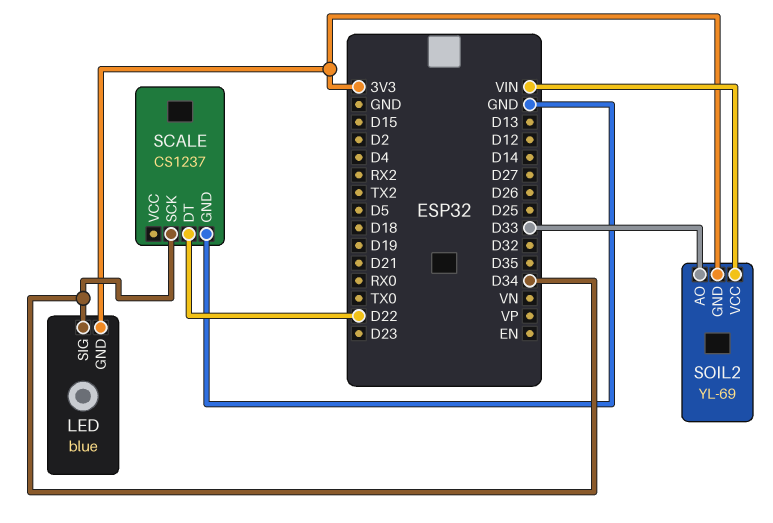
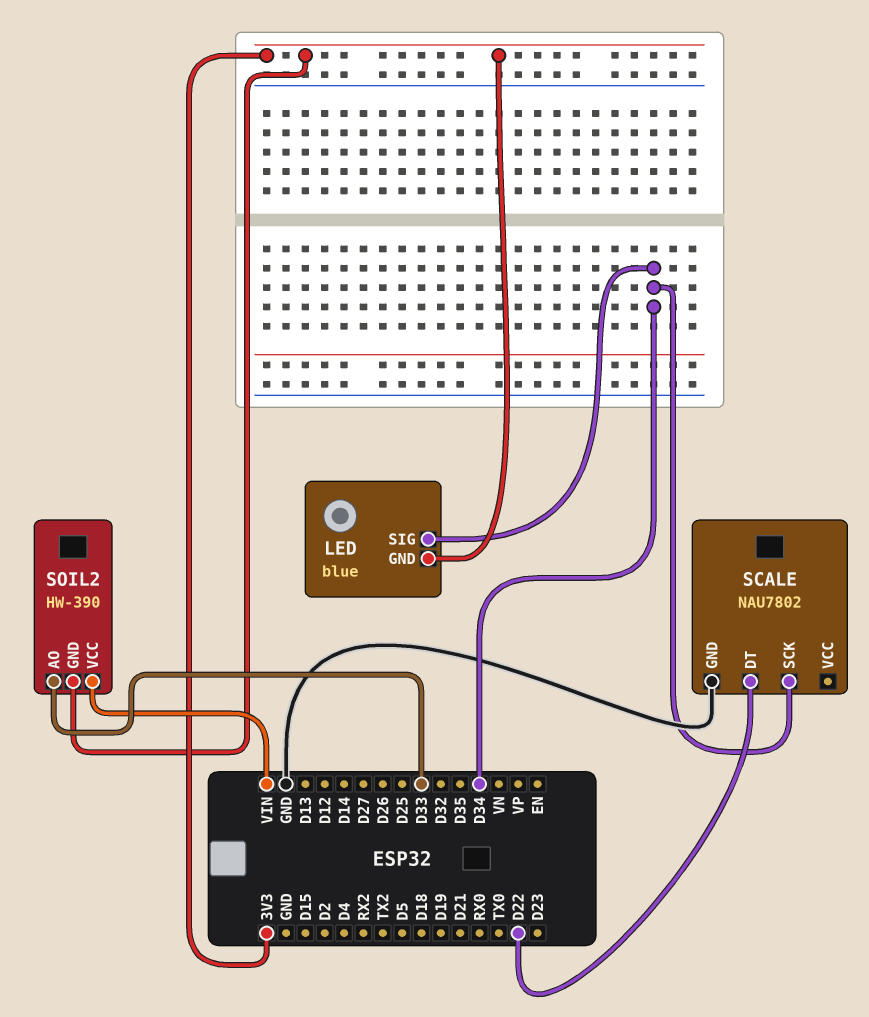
SCALE: CS1237 -> NAU7802
SOIL2: YL-69 -> HW-390

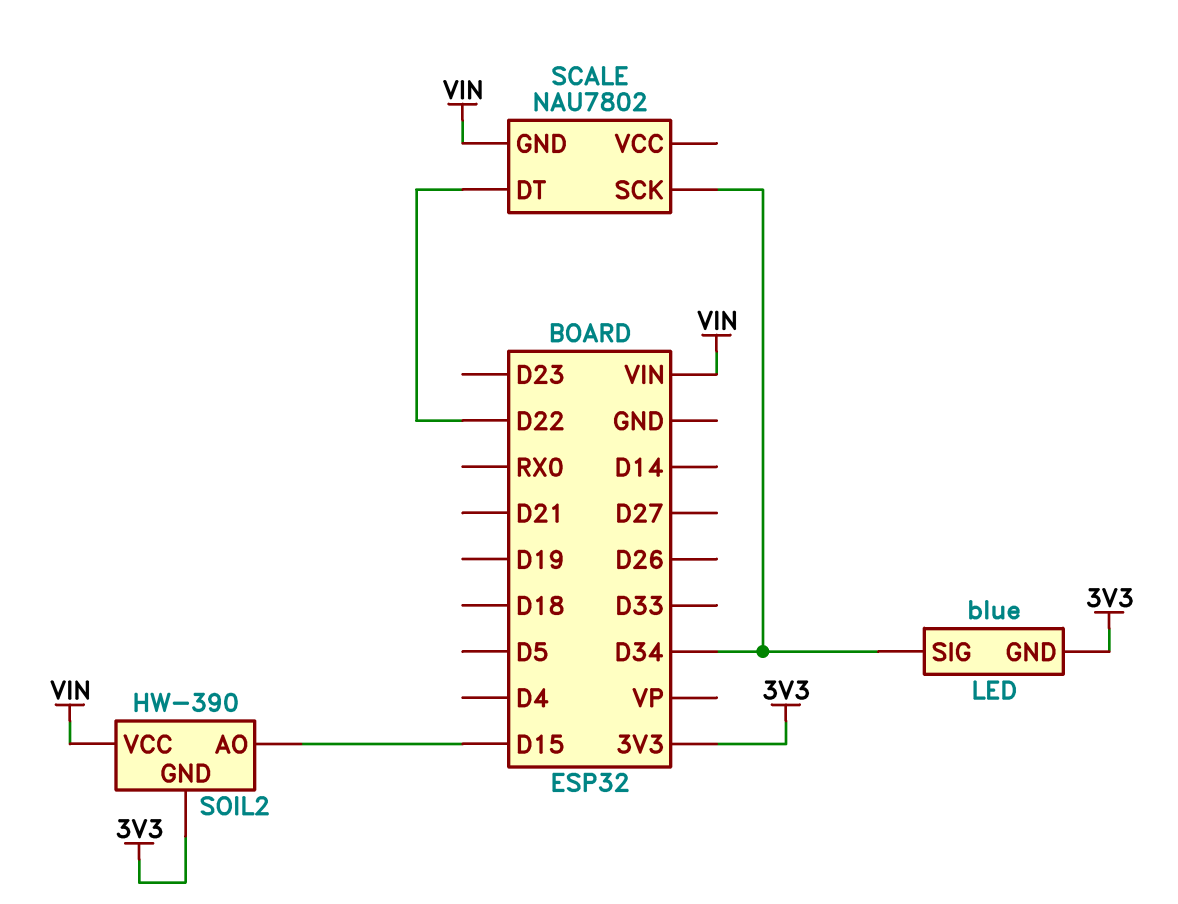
SCALE pin GND: GND -> VIN
SOIL2 pin AO: D33 -> D15

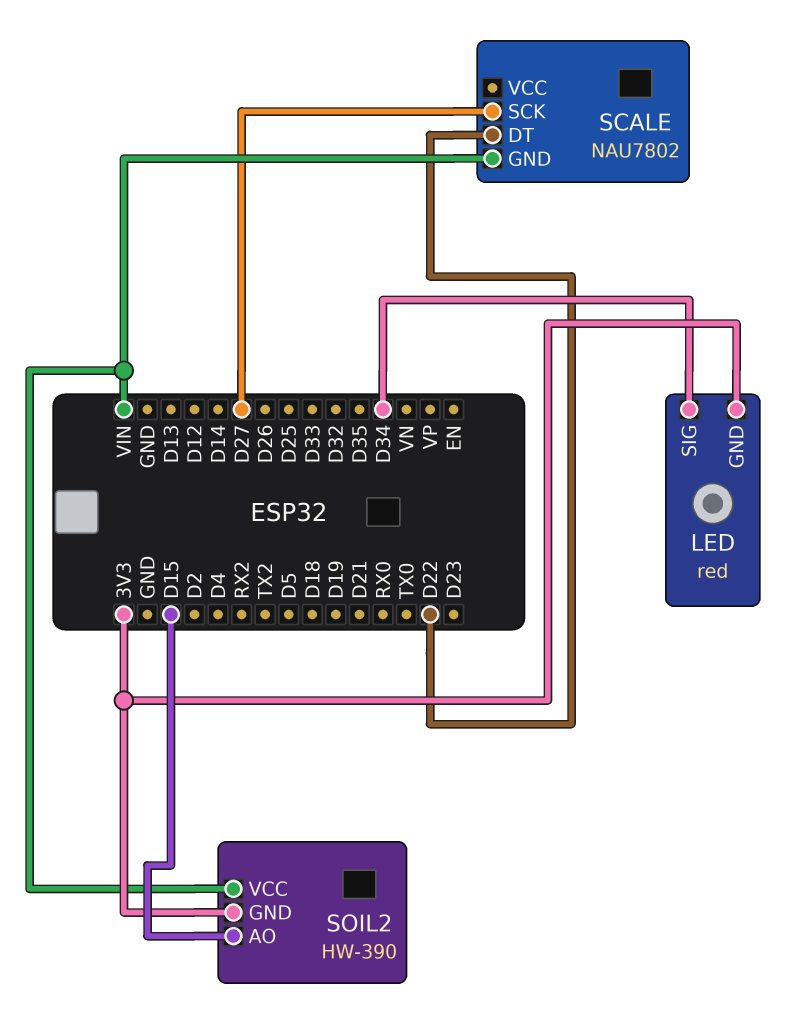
LED: blue -> red
SCALE pin SCK: D34 -> D27

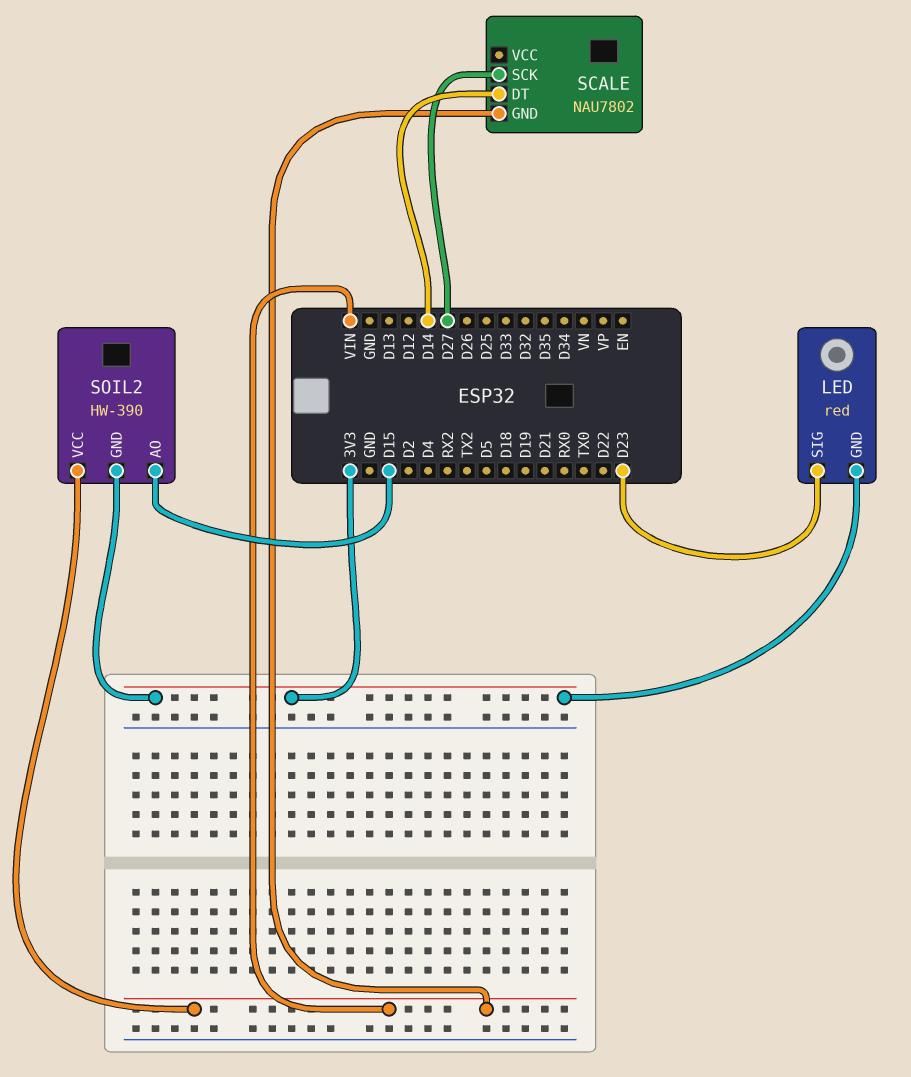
LED pin SIG: D34 -> D23
SCALE pin DT: D22 -> D14

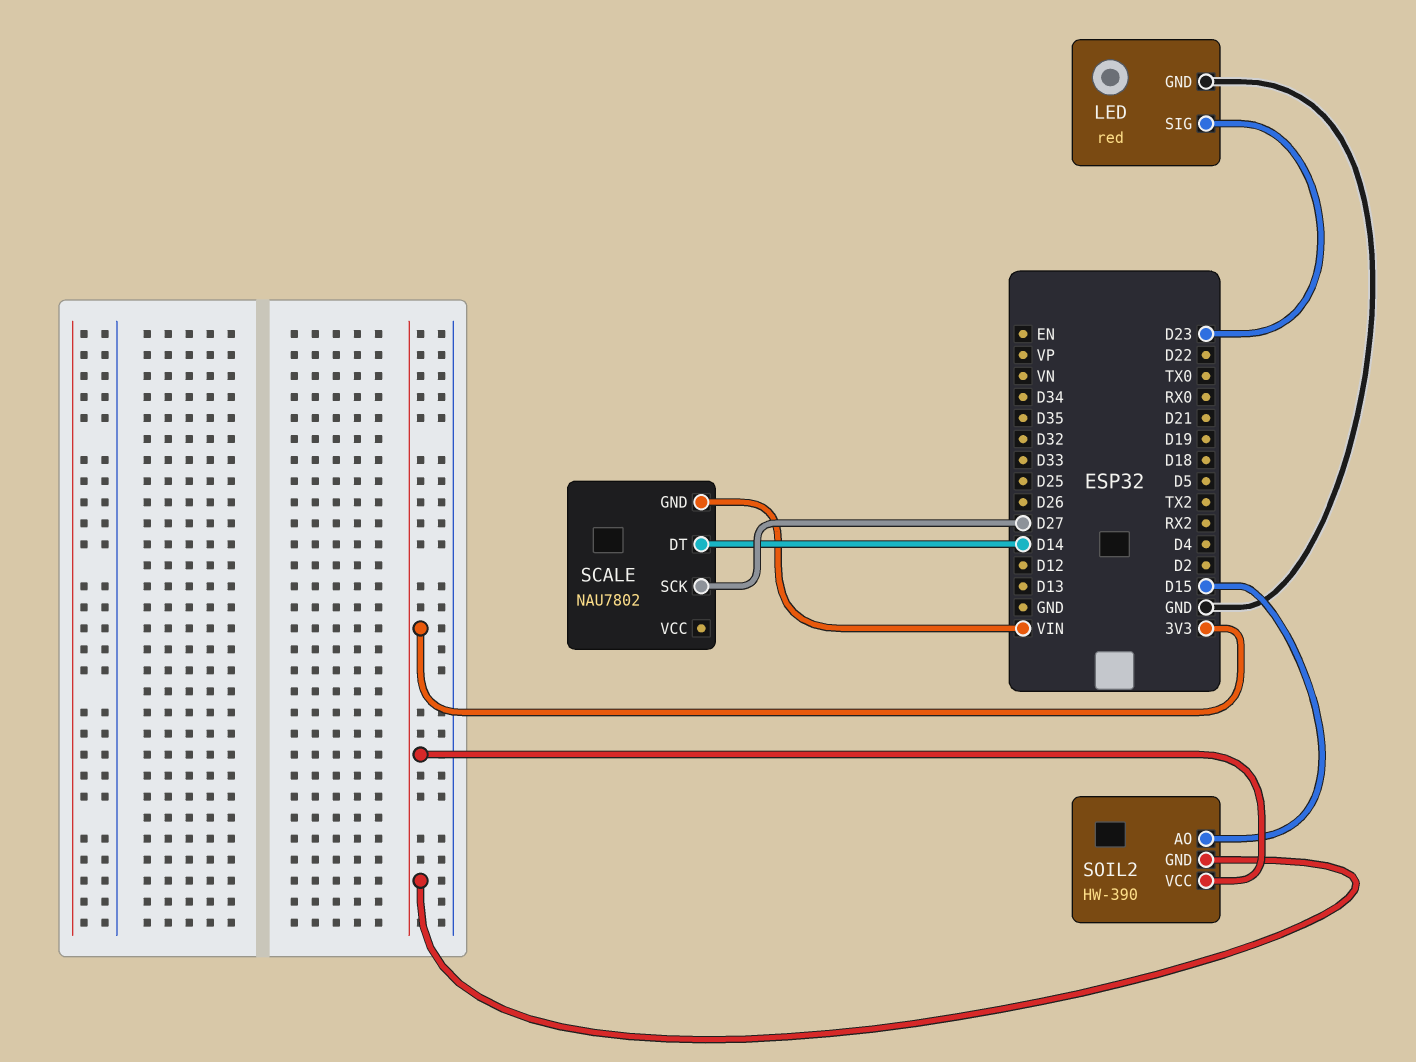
LED pin GND: 3V3 -> GND
SOIL2 pin VCC: VIN -> 3V3

